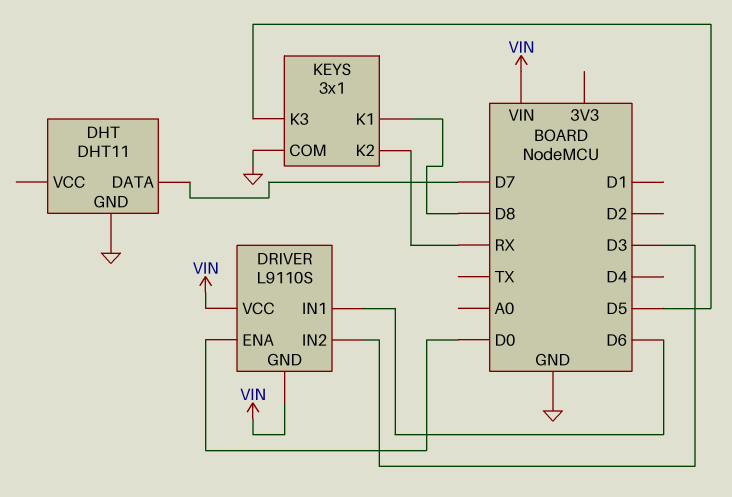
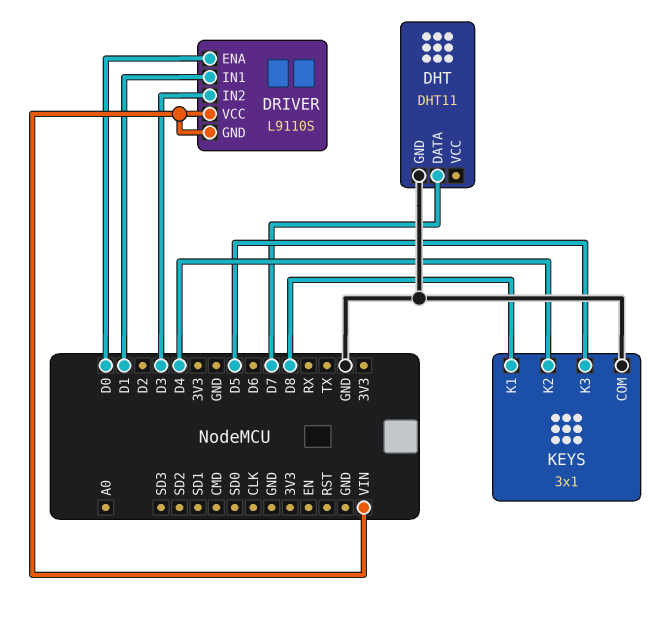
DRIVER pin IN1: D6 -> D1
KEYS pin K2: RX -> D4

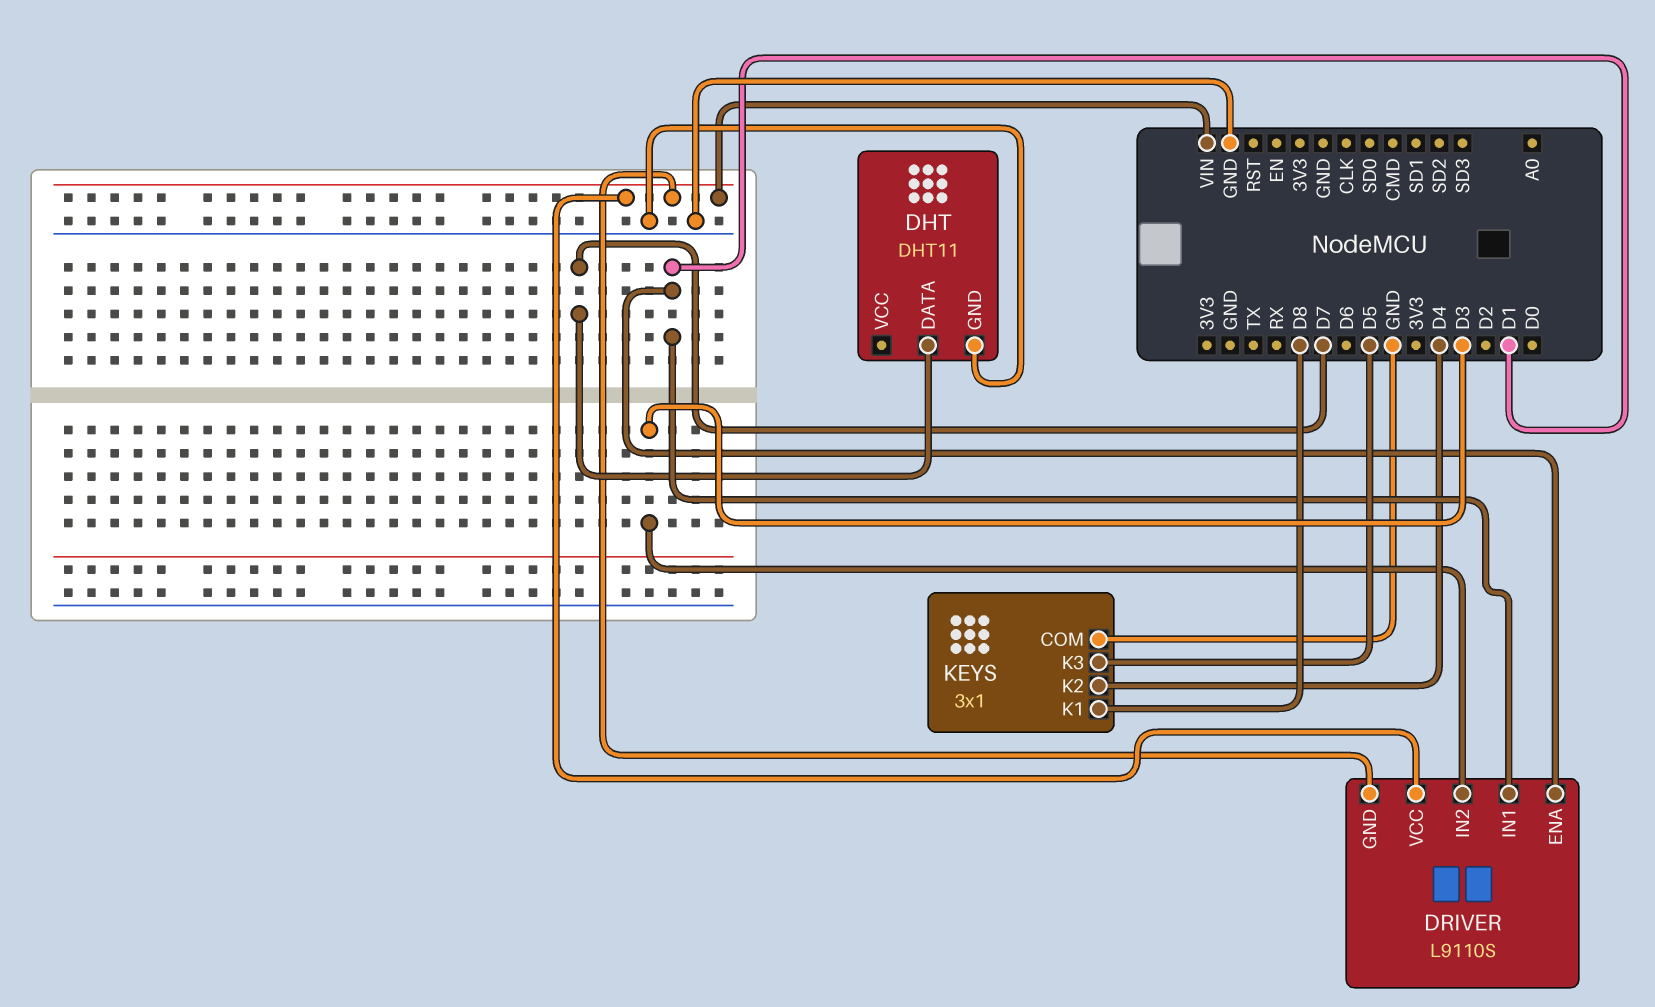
DRIVER pin ENA: D0 -> D1

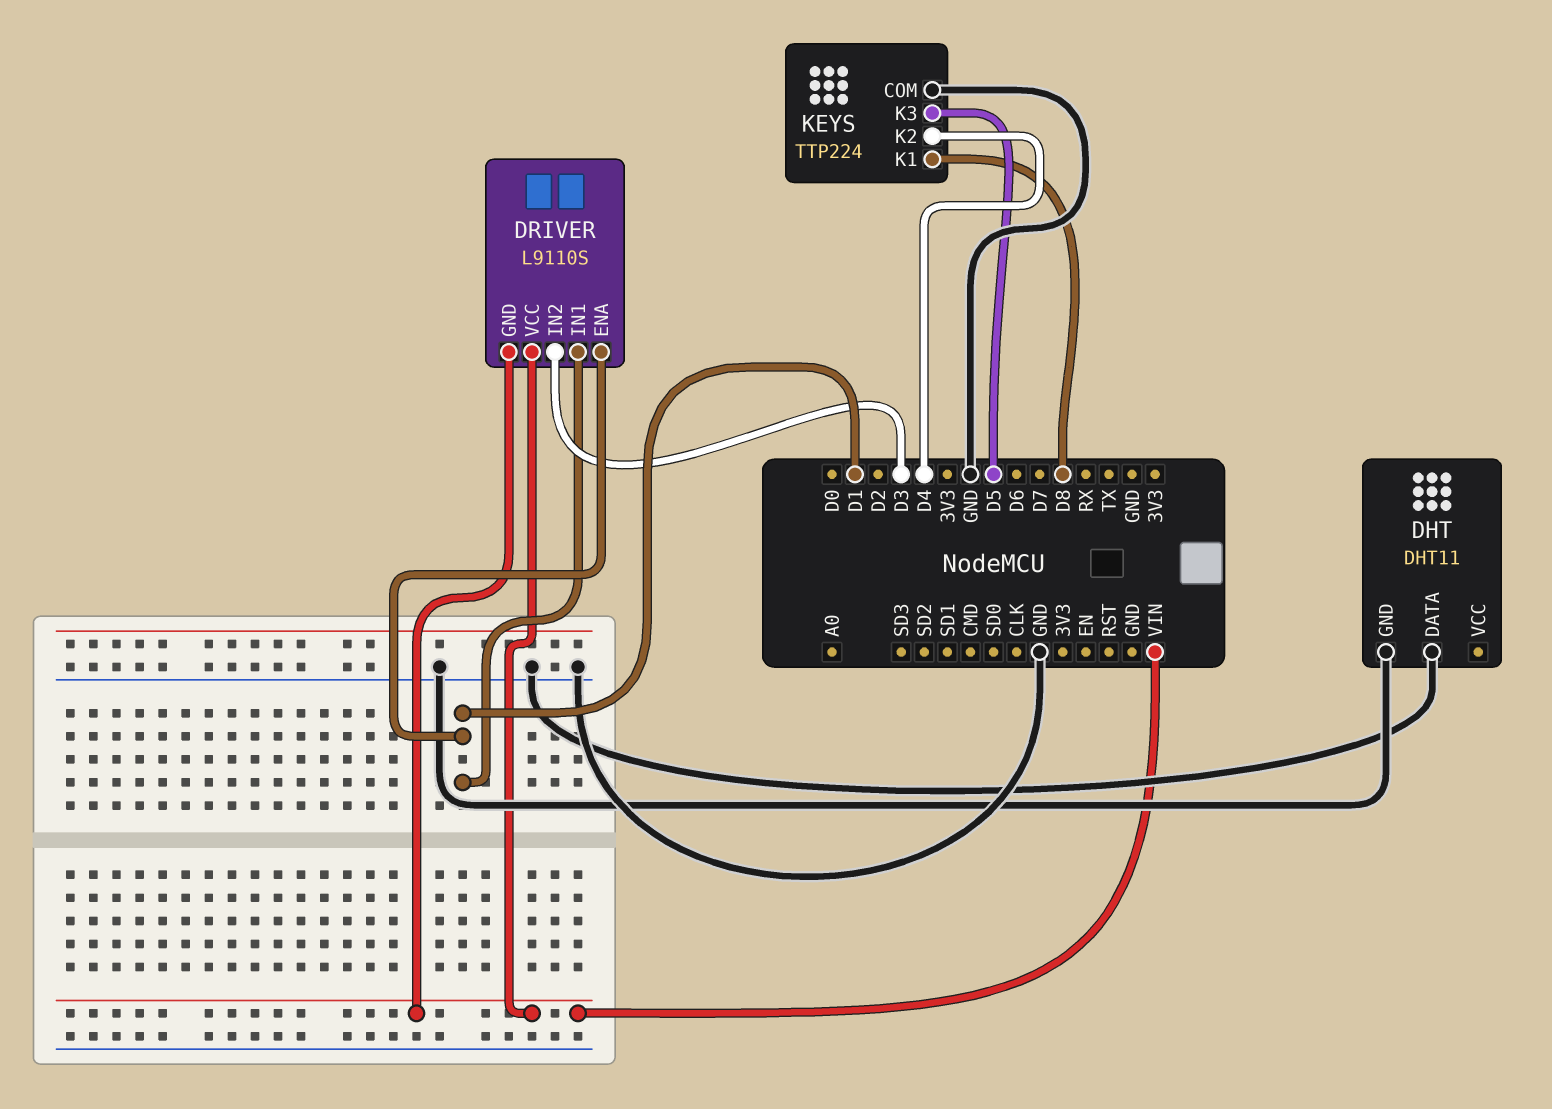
DHT pin DATA: D7 -> GND
KEYS: 3x1 -> TTP224

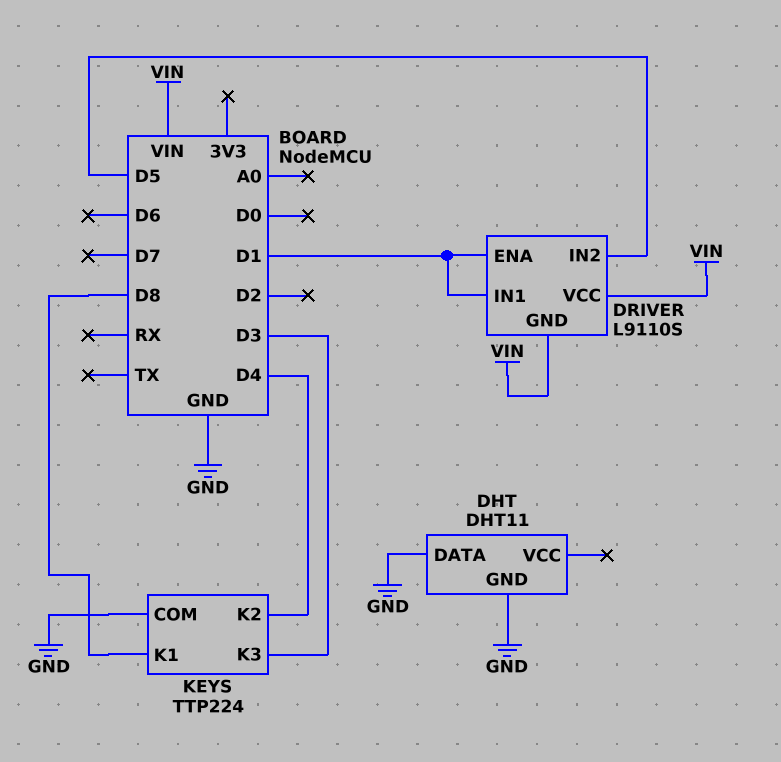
DRIVER pin IN2: D3 -> D5
KEYS pin K3: D5 -> D3

